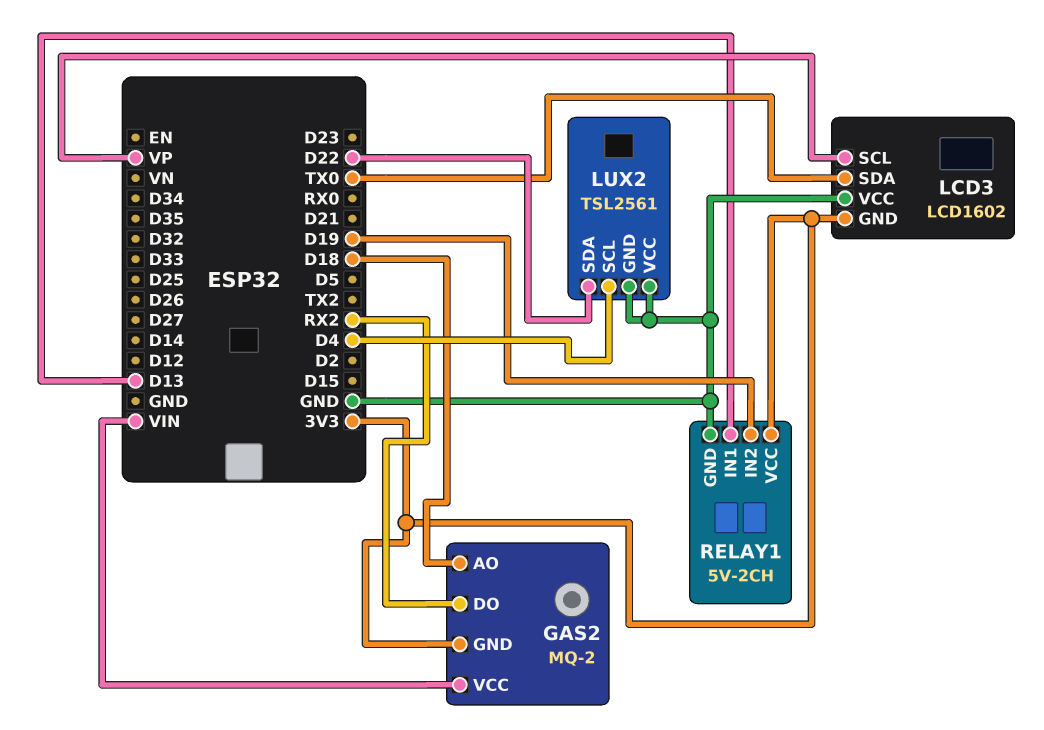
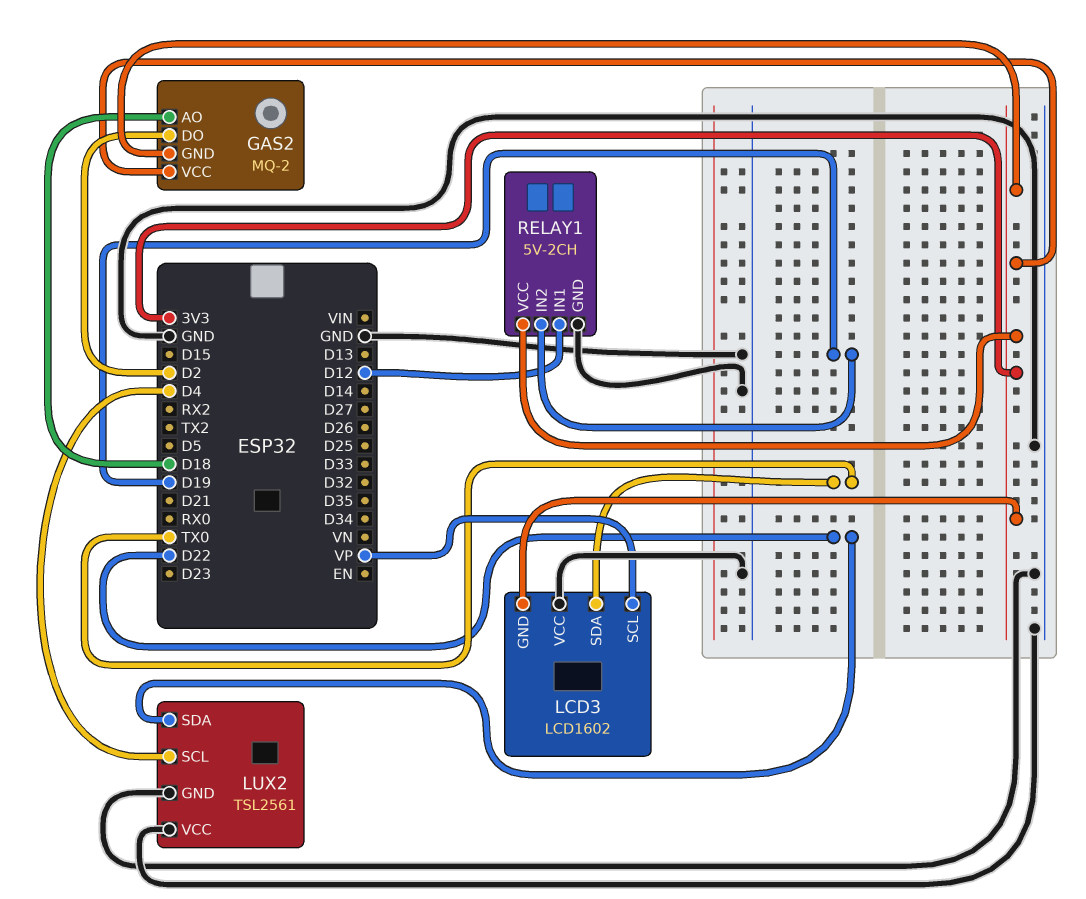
GAS2 pin DO: RX2 -> D2
GAS2 pin VCC: VIN -> 3V3
RELAY1 pin IN1: D13 -> D12

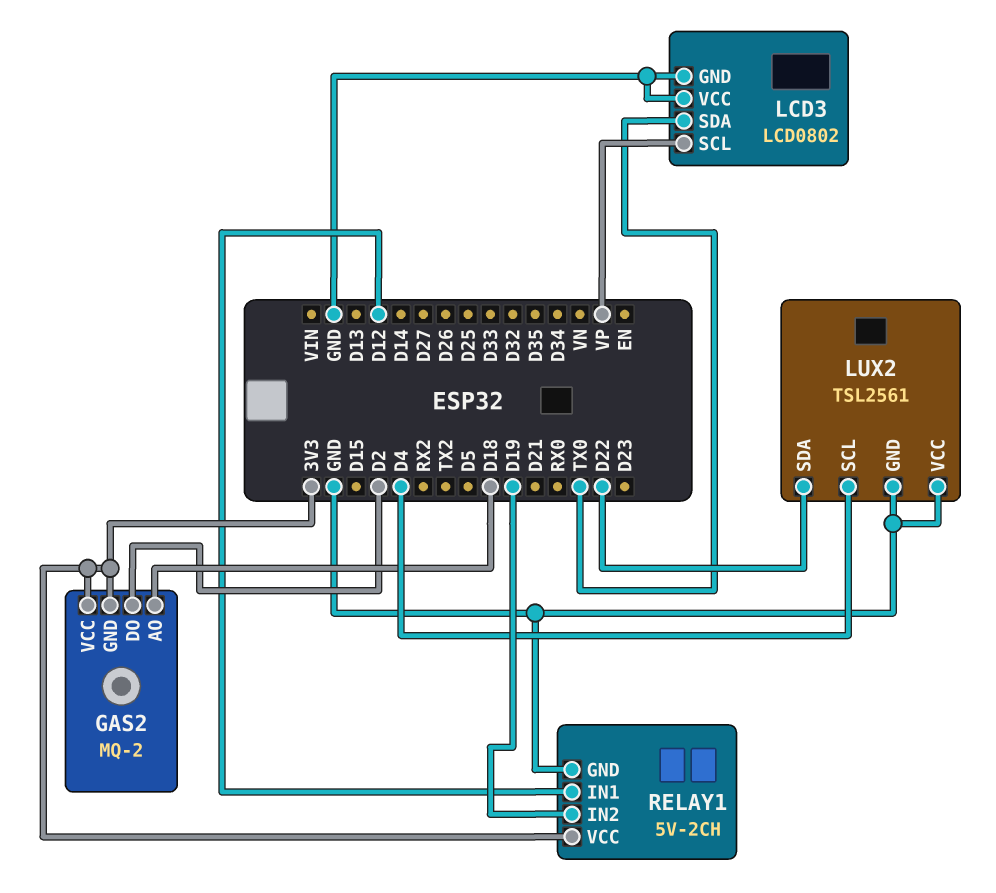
LCD3: LCD1602 -> LCD0802
LCD3 pin GND: 3V3 -> GND

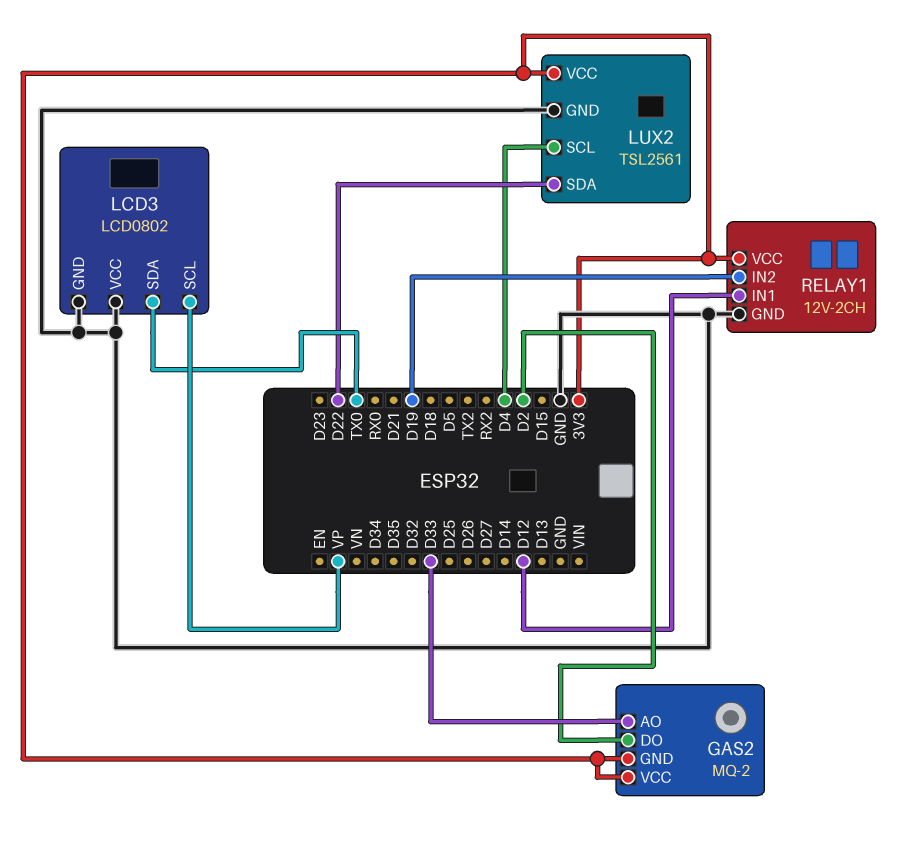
GAS2 pin AO: D18 -> D33
LUX2 pin VCC: GND -> 3V3
RELAY1: 5V-2CH -> 12V-2CH

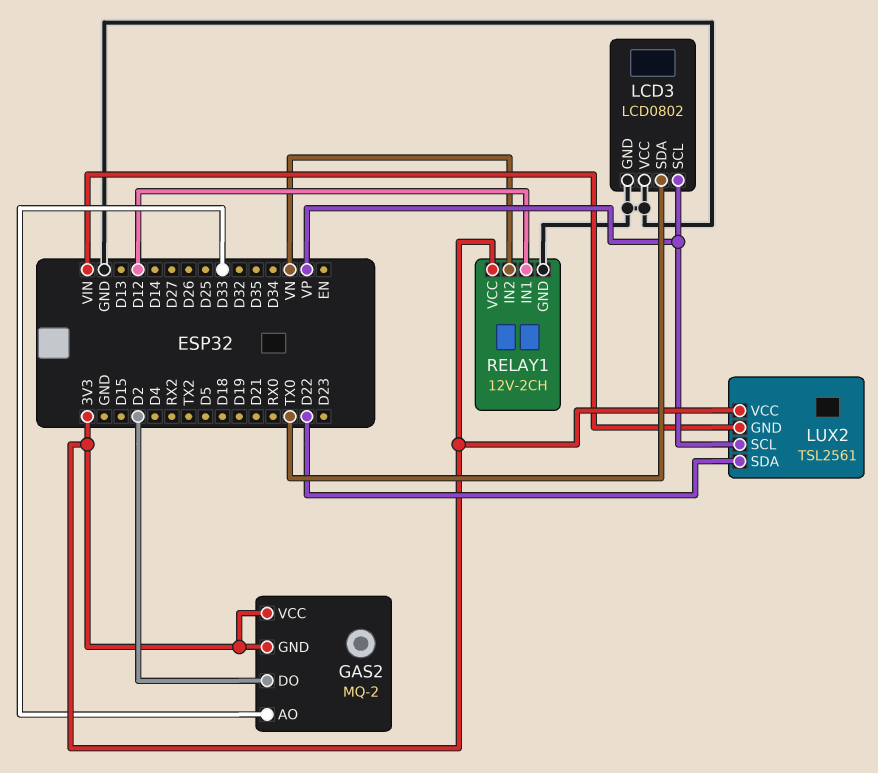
LUX2 pin GND: GND -> VIN
LUX2 pin SCL: D4 -> VP
RELAY1 pin IN2: D19 -> VN

